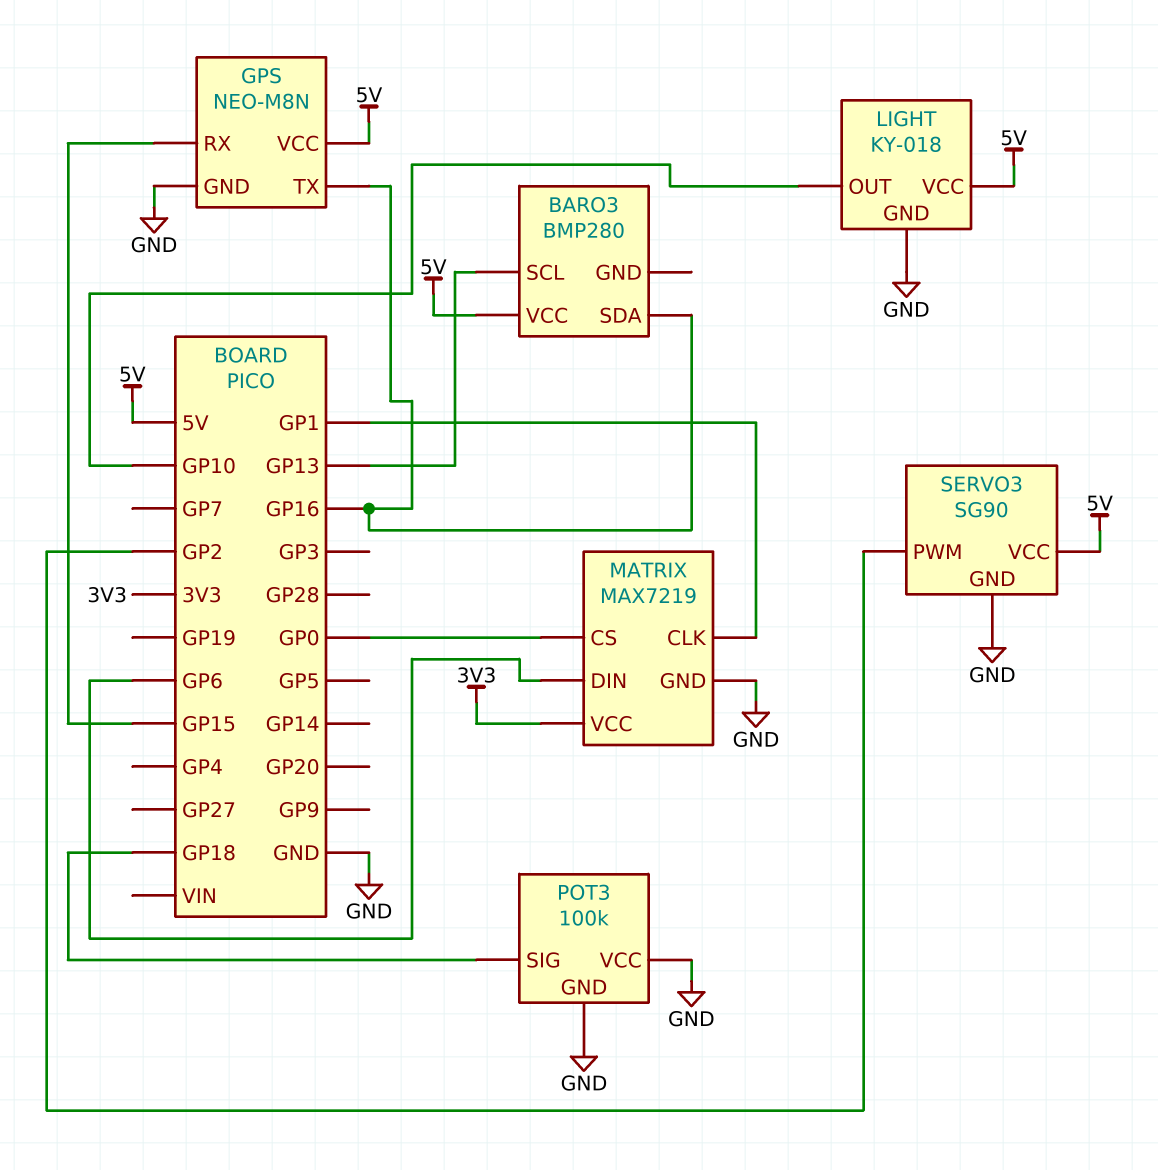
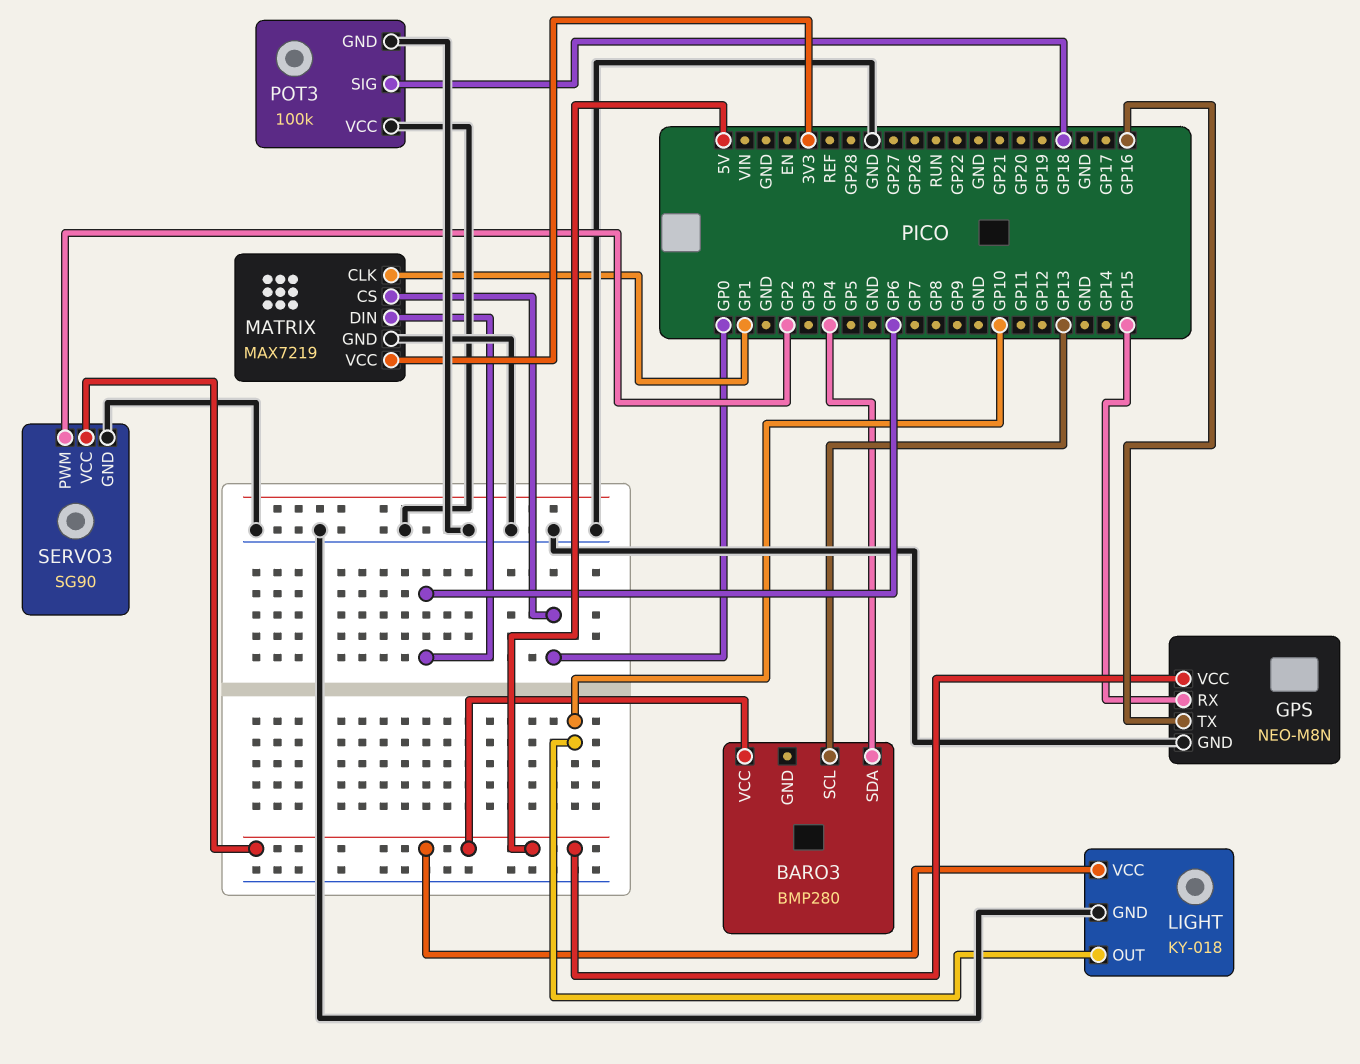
BARO3 pin SDA: GP16 -> GP4

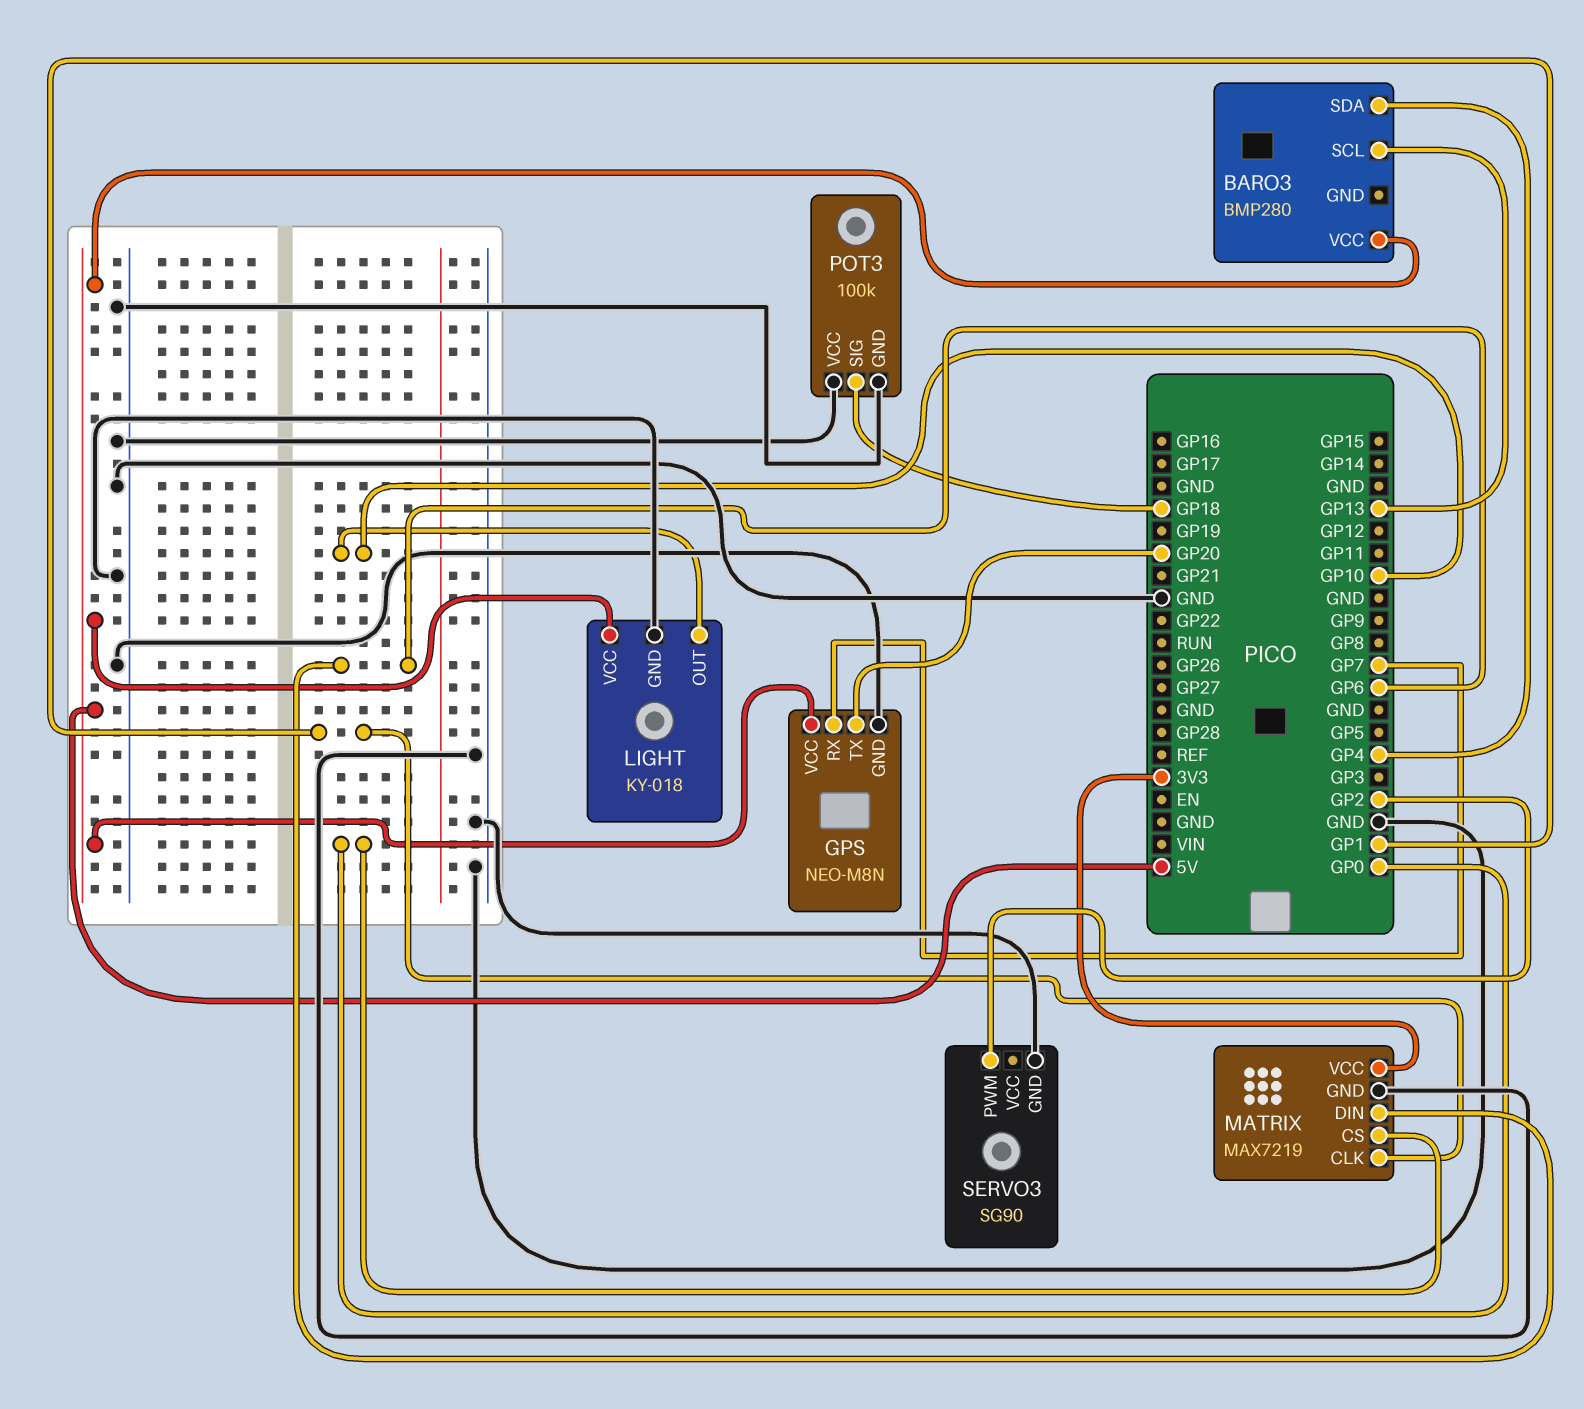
GPS pin RX: GP15 -> GP7
GPS pin TX: GP16 -> GP20
SERVO3 pin VCC: 5V -> none

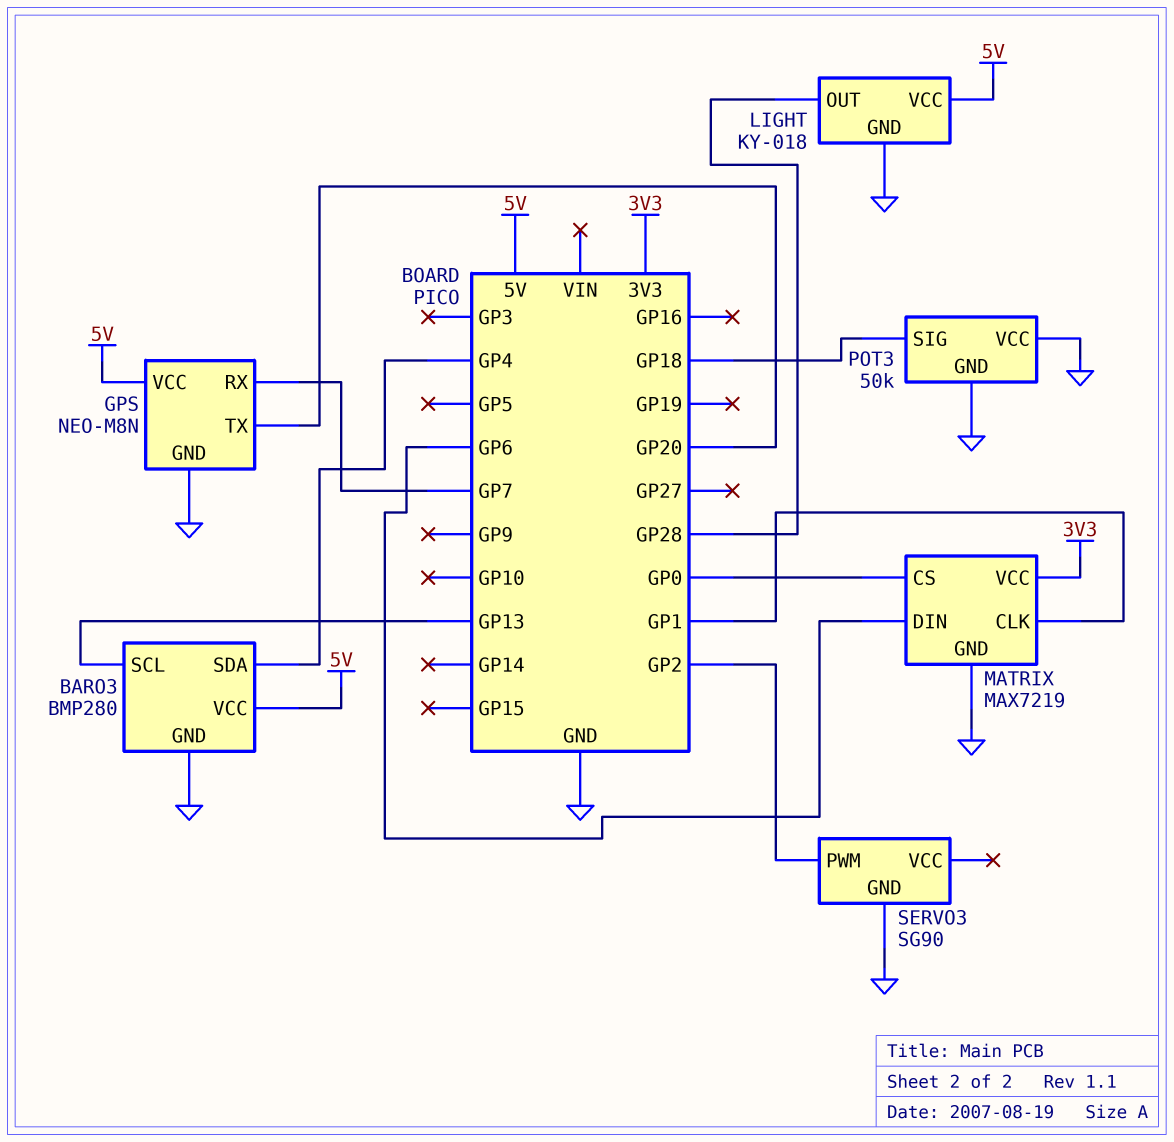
BARO3 pin GND: none -> GND
LIGHT pin OUT: GP10 -> GP28
POT3: 100k -> 50k

